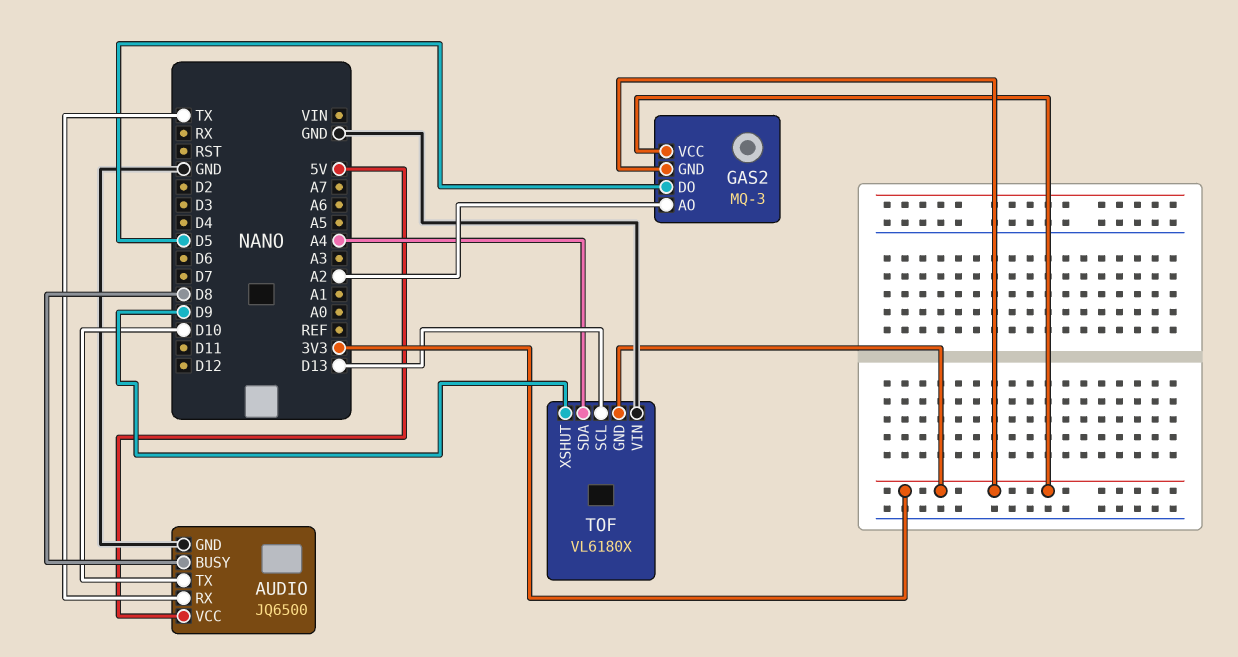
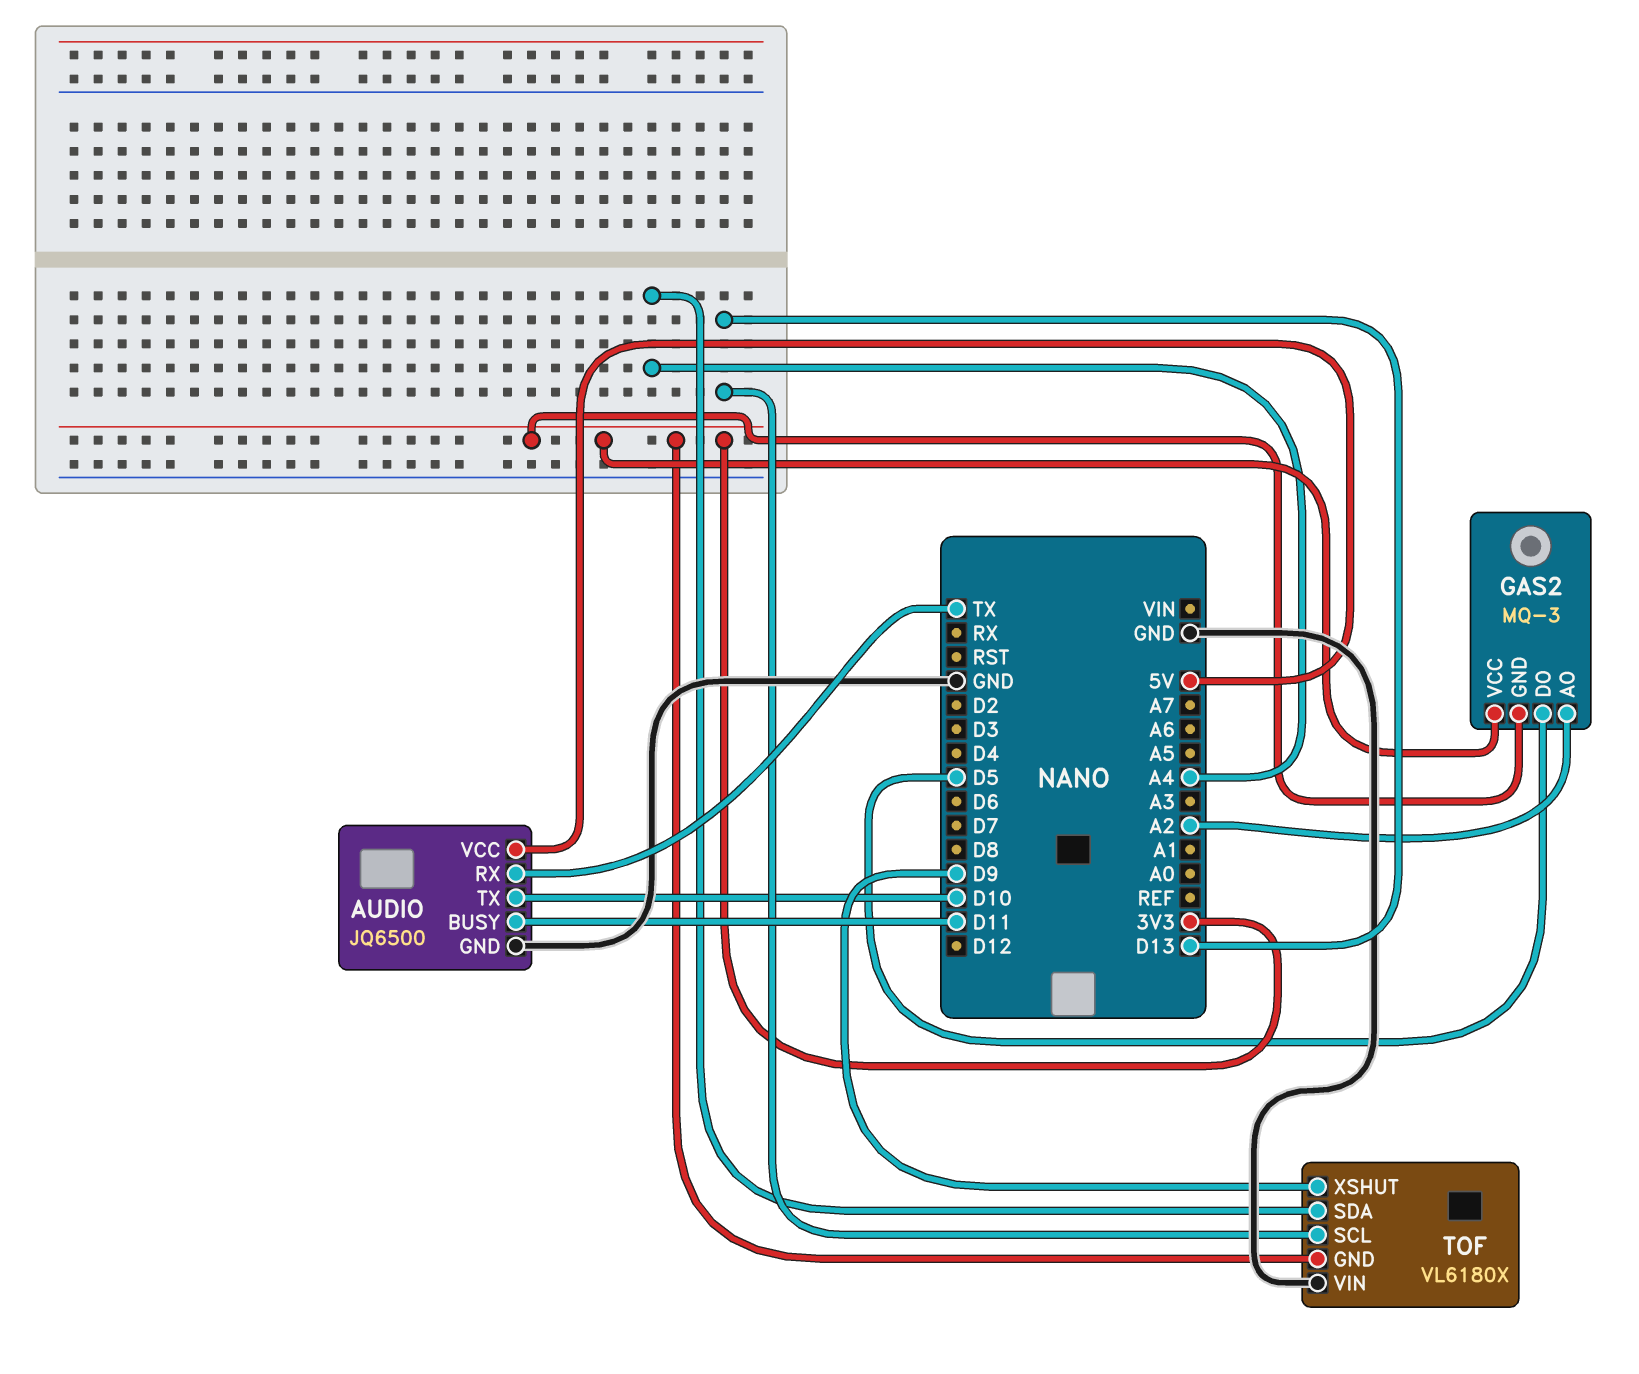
AUDIO pin BUSY: D8 -> D11

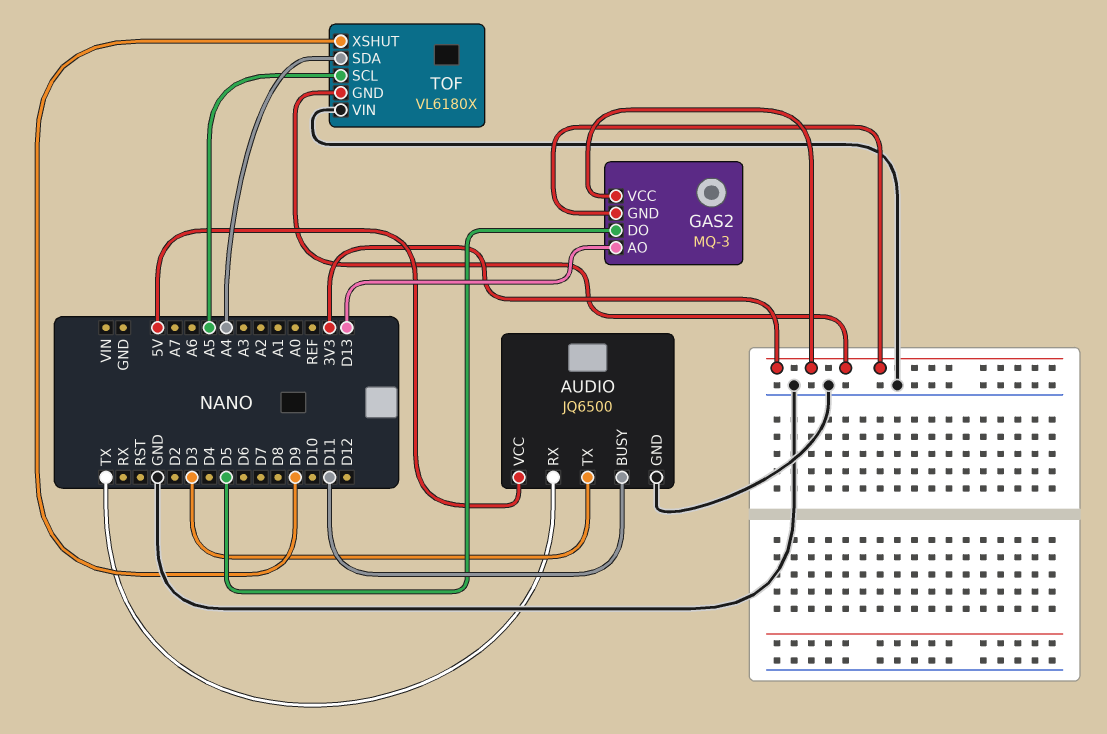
AUDIO pin TX: D10 -> D3
GAS2 pin AO: A2 -> D13
TOF pin SCL: D13 -> A5

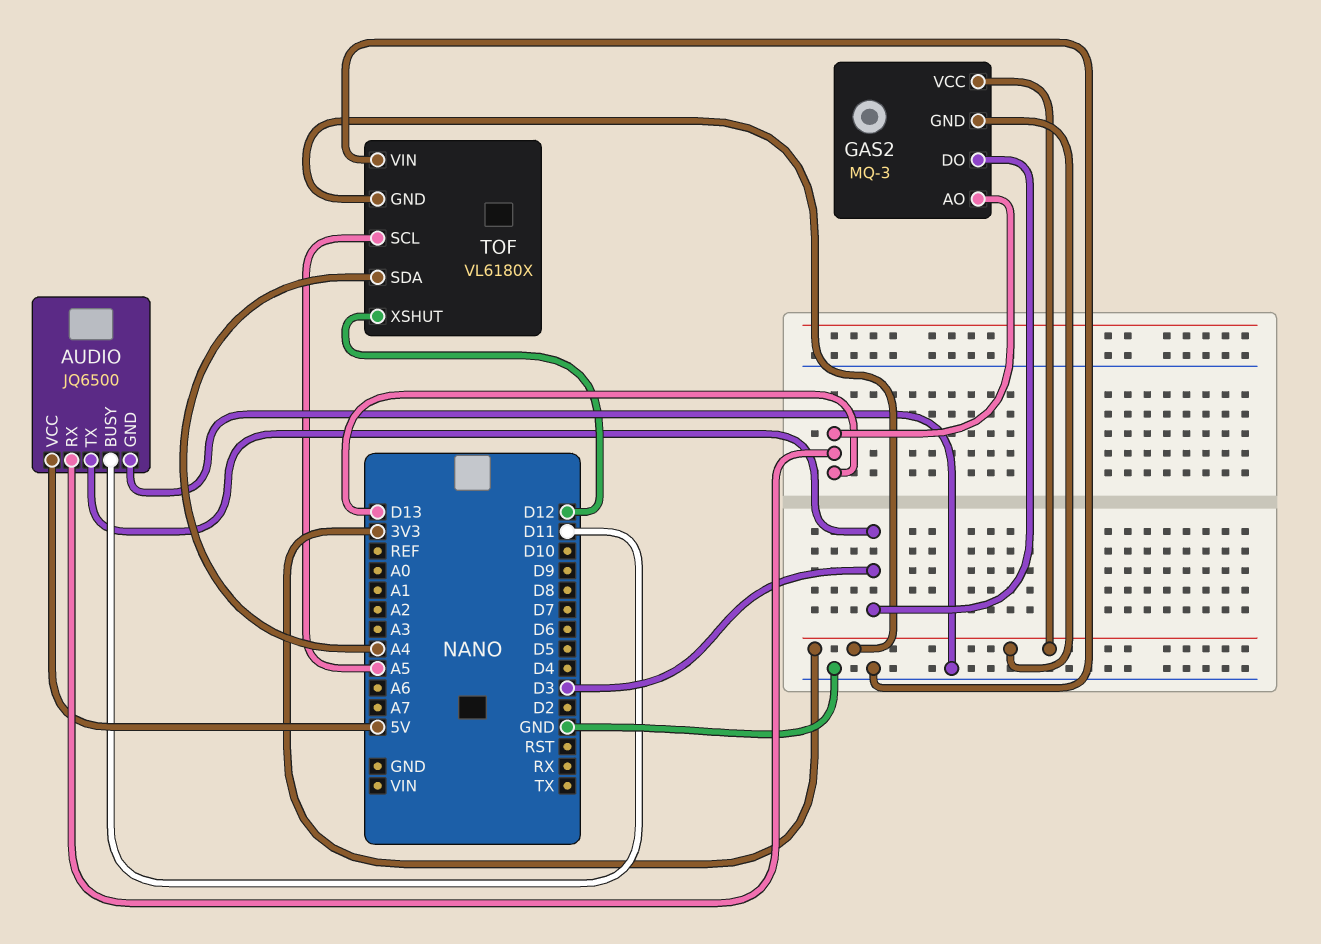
AUDIO pin RX: TX -> D13
GAS2 pin DO: D5 -> D3
TOF pin XSHUT: D9 -> D12

